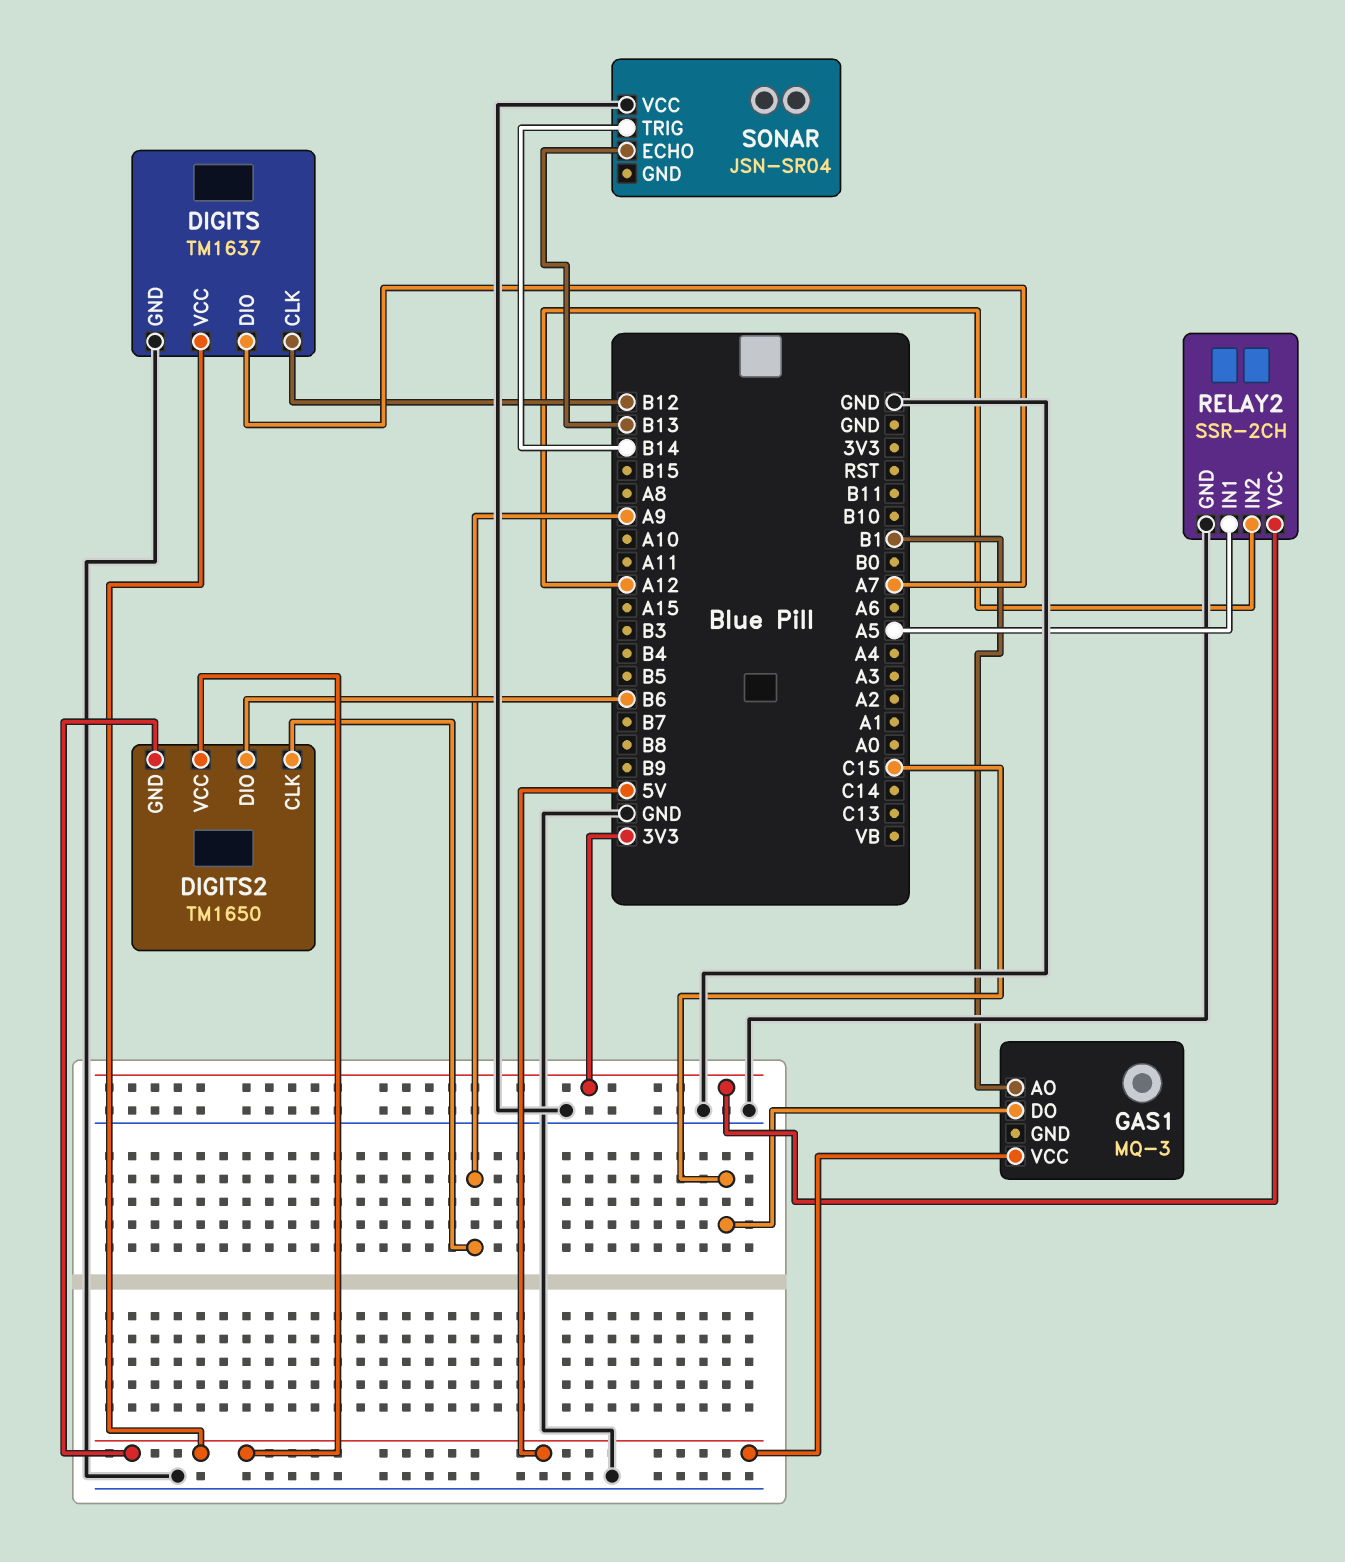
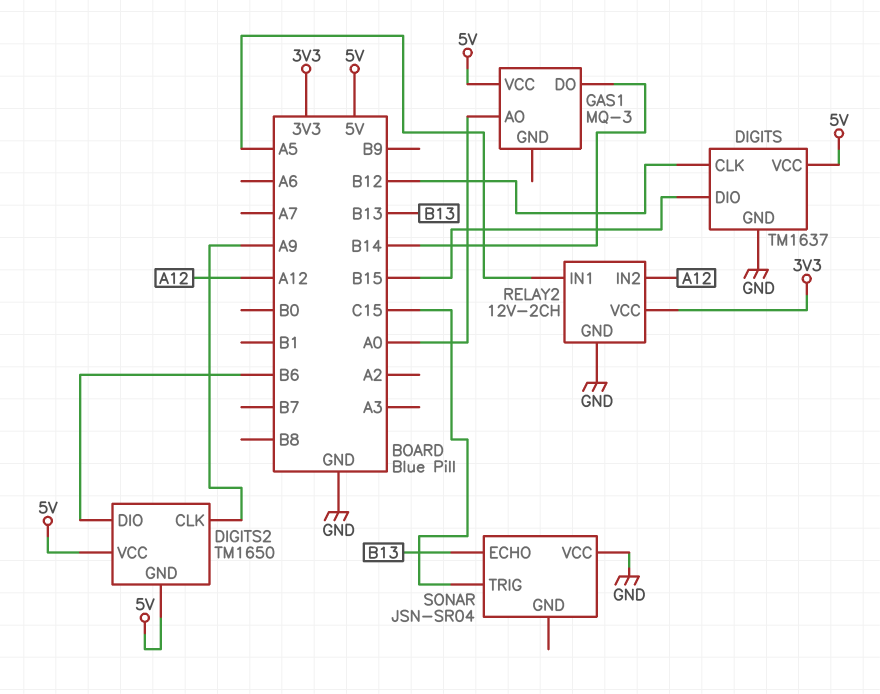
DIGITS pin DIO: A7 -> B15
GAS1 pin AO: B1 -> A0
GAS1 pin DO: C15 -> B14
RELAY2: SSR-2CH -> 12V-2CH
SONAR pin TRIG: B14 -> C15

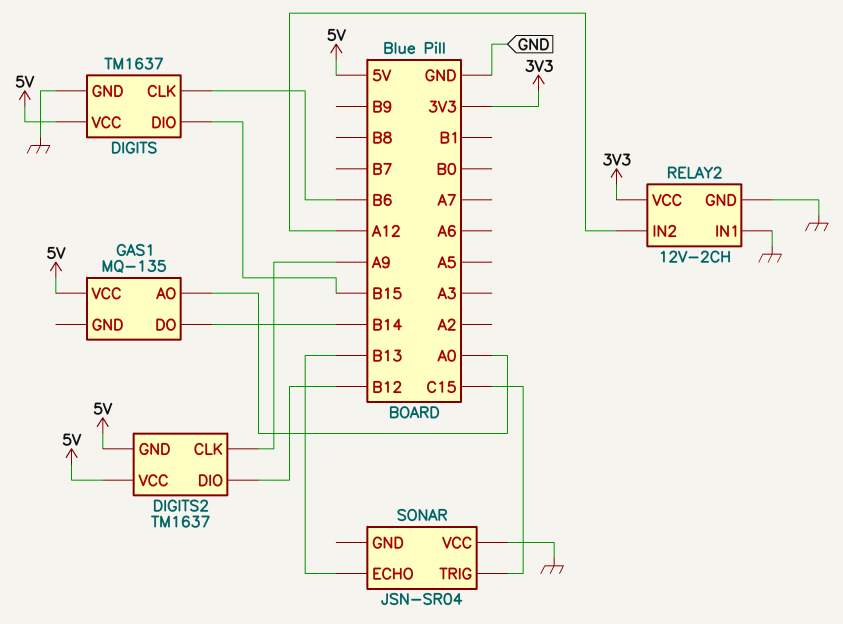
DIGITS pin CLK: B12 -> B6
DIGITS2: TM1650 -> TM1637
DIGITS2 pin DIO: B6 -> B12
GAS1: MQ-3 -> MQ-135
RELAY2 pin IN1: A5 -> GND

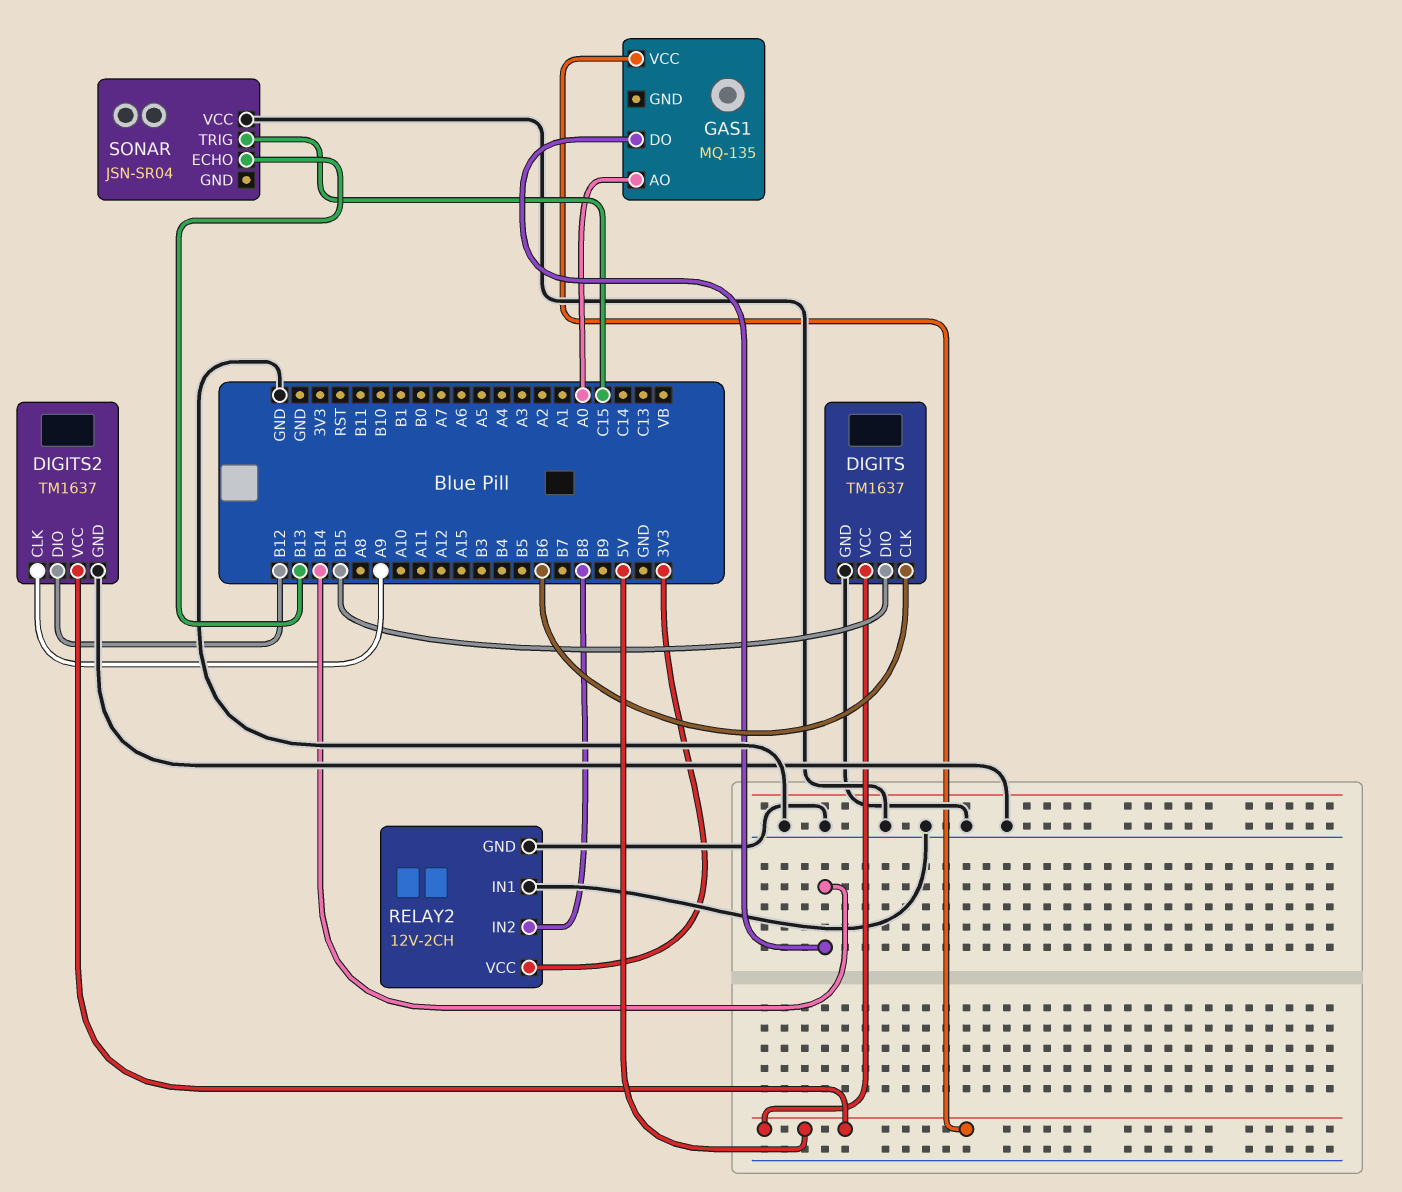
DIGITS2 pin GND: 5V -> GND
RELAY2 pin IN2: A12 -> B8

